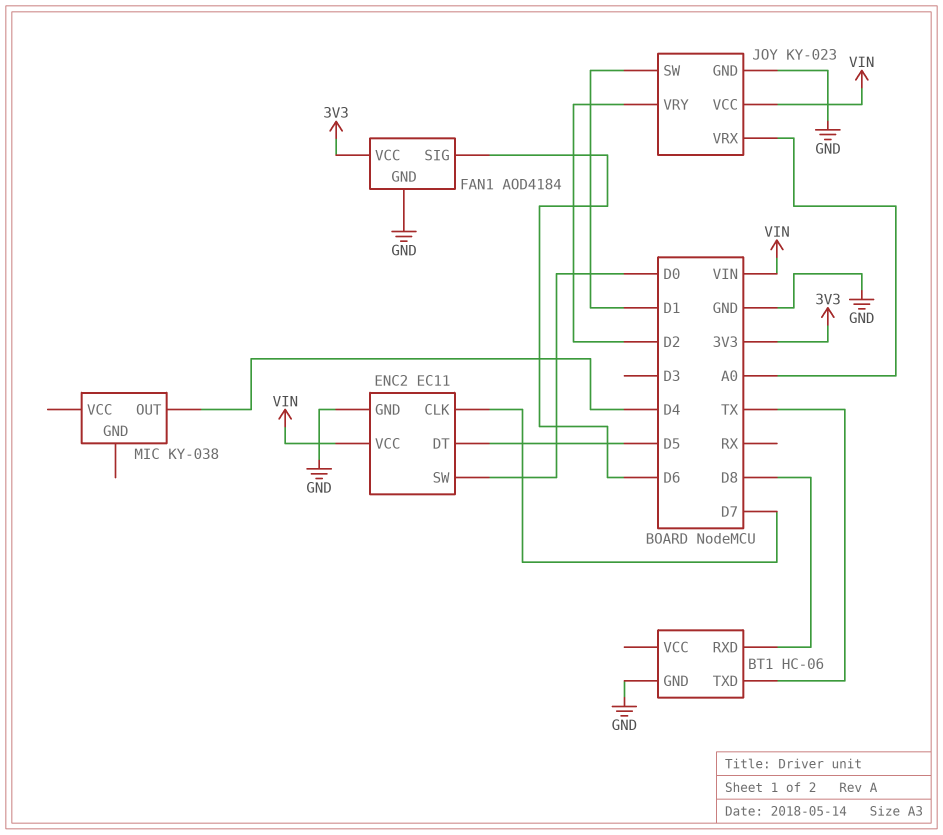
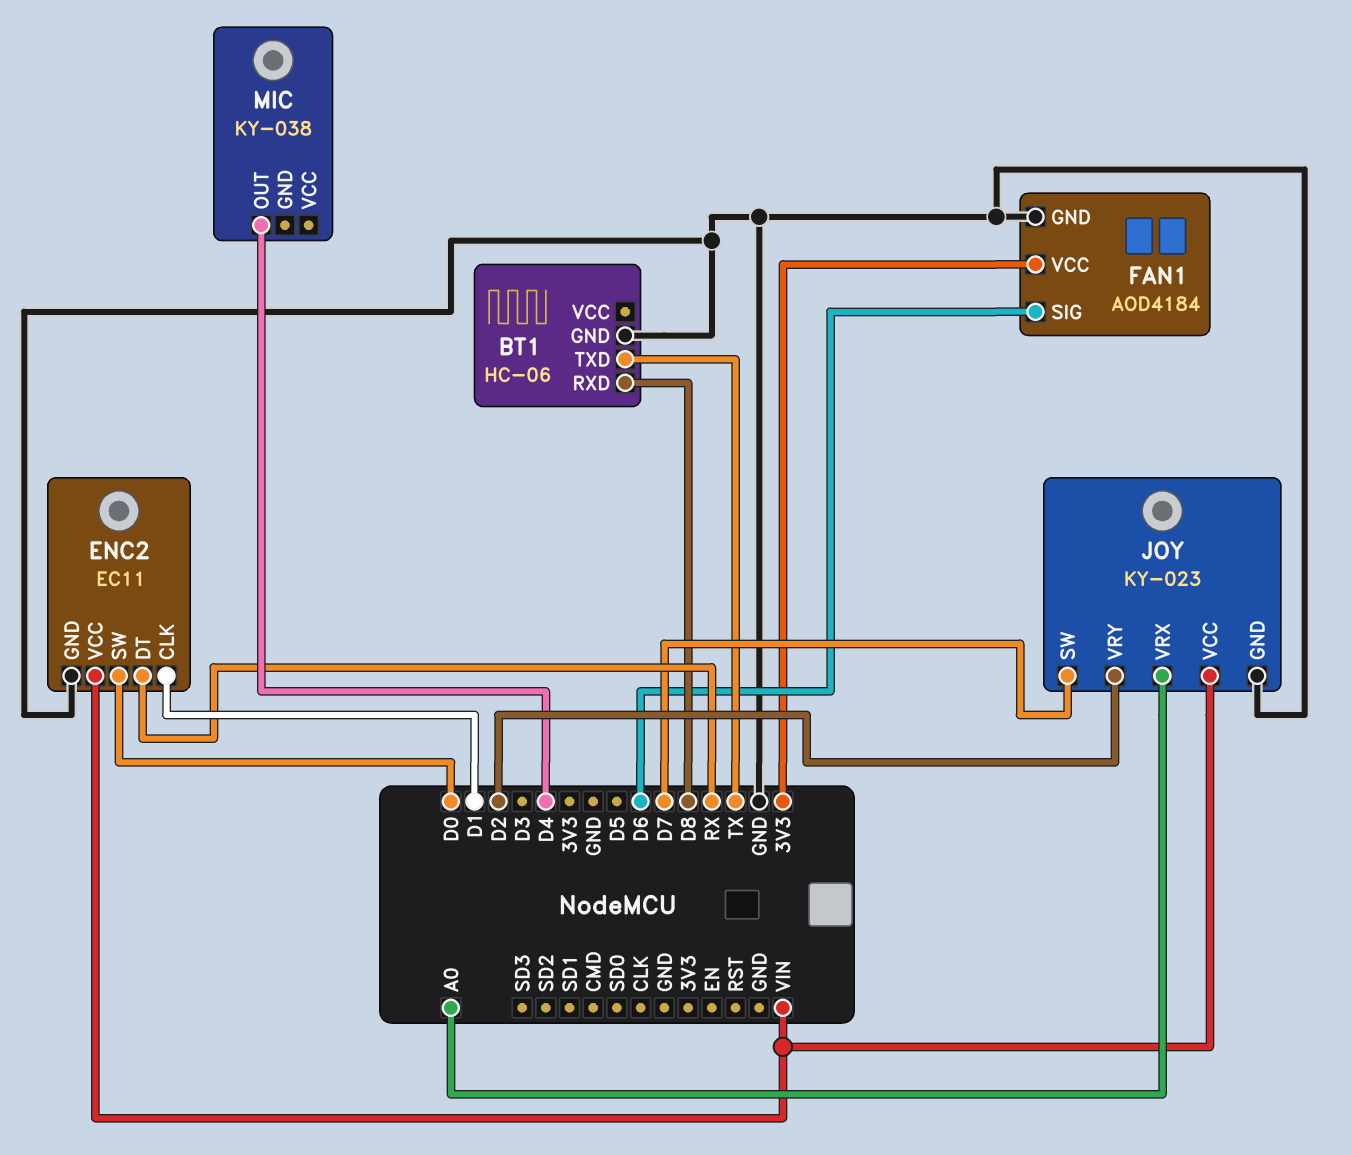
ENC2 pin CLK: D7 -> D1
ENC2 pin DT: D5 -> RX
JOY pin SW: D1 -> D7

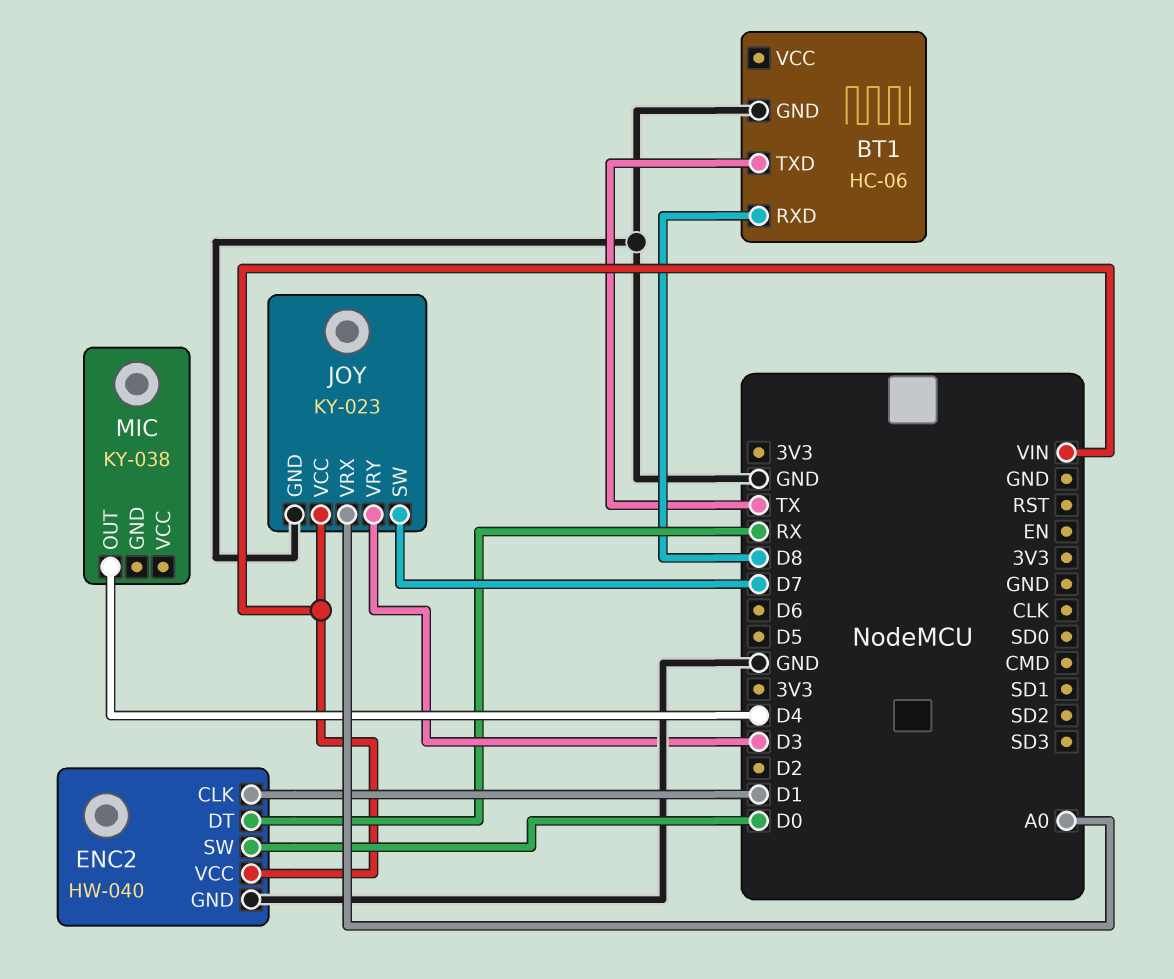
ENC2: EC11 -> HW-040
FAN1: AOD4184 -> none
FAN1 pin GND: GND -> none
FAN1 pin SIG: D6 -> none
FAN1 pin VCC: 3V3 -> none
JOY pin VRY: D2 -> D3

